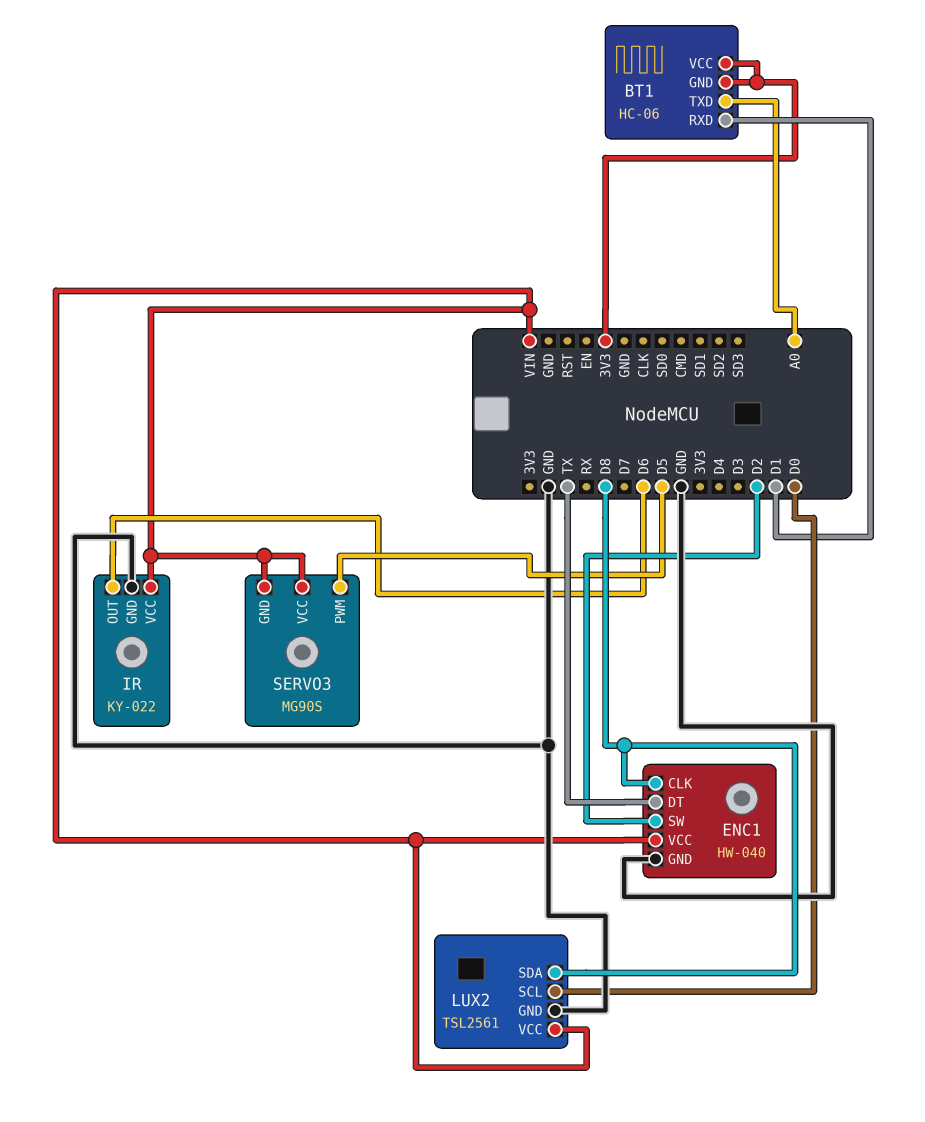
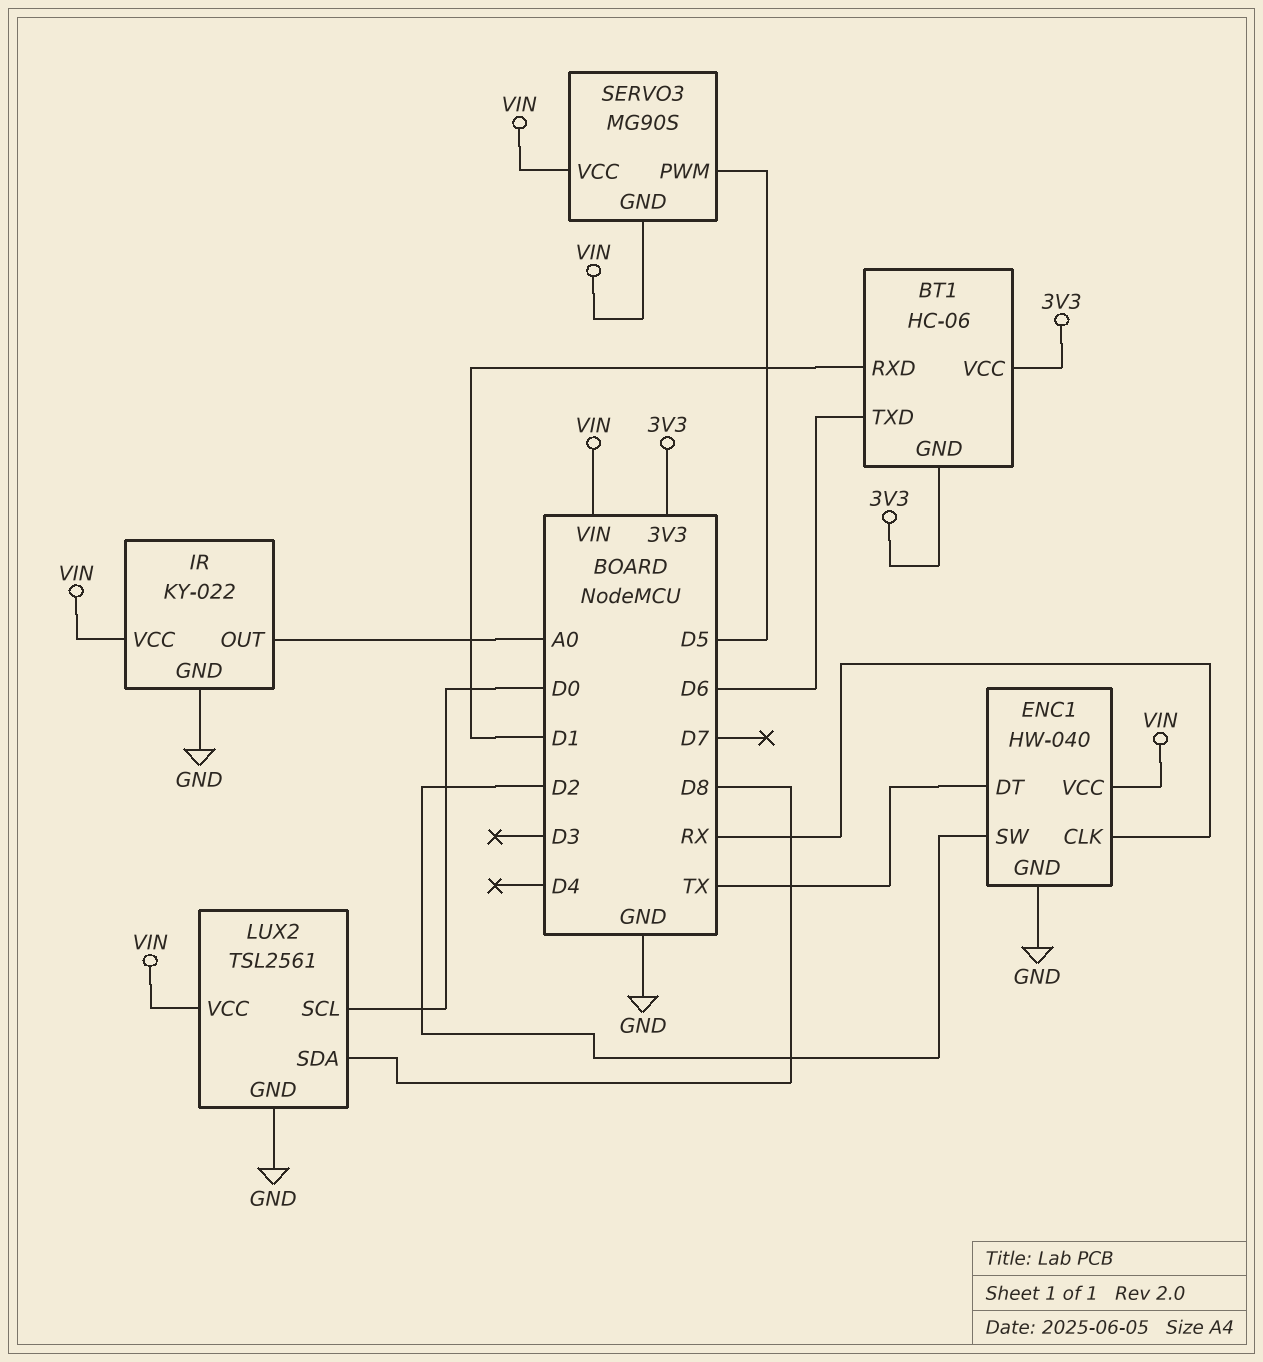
BT1 pin TXD: A0 -> D6
ENC1 pin CLK: D8 -> RX
IR pin OUT: D6 -> A0

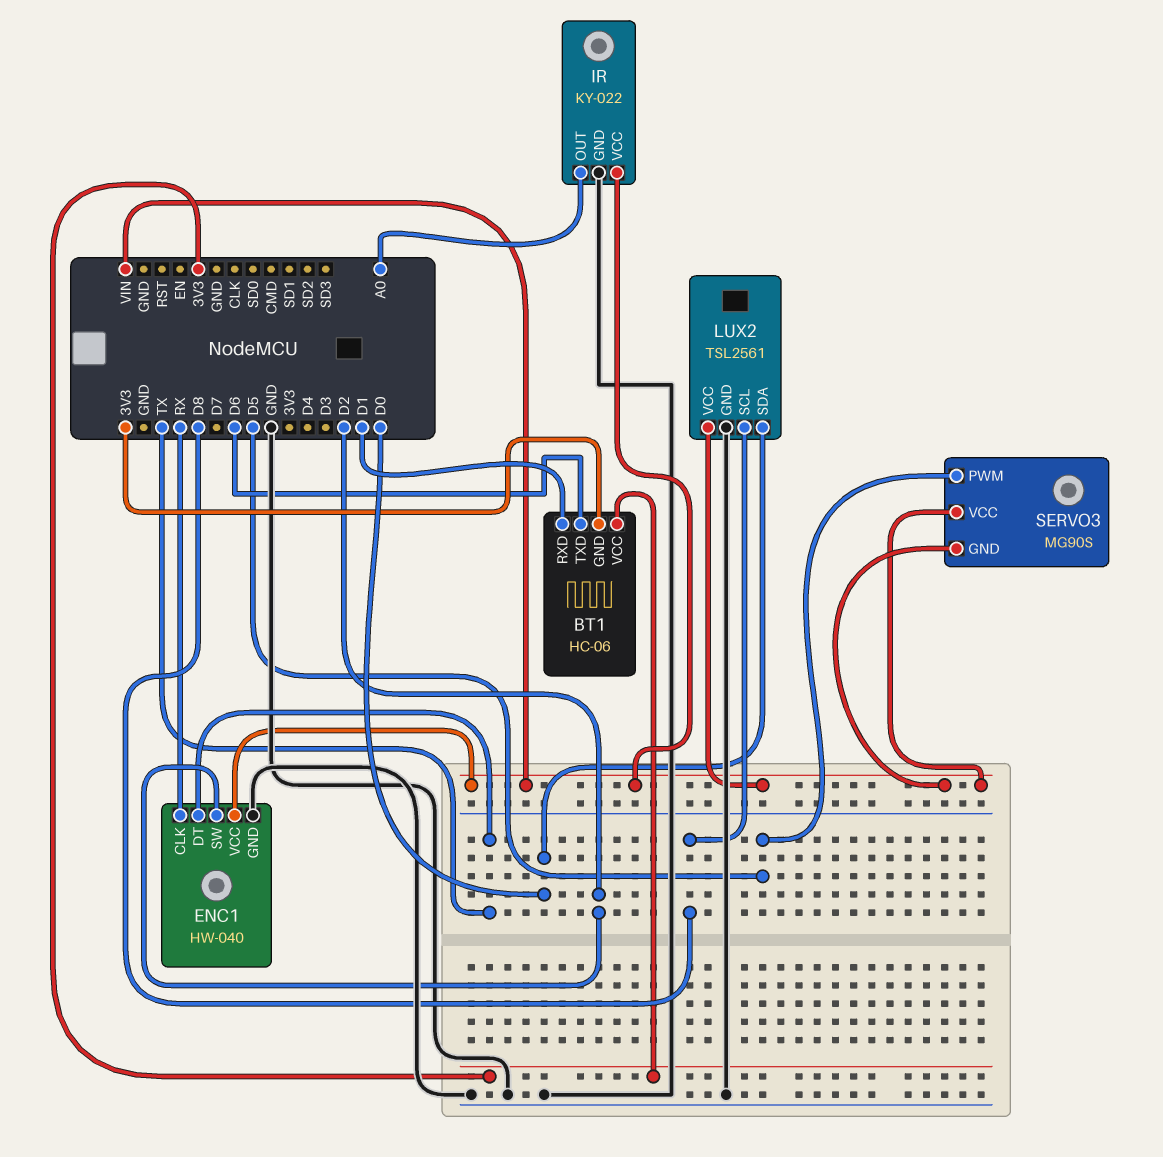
LUX2 pin SCL: D0 -> D8
LUX2 pin SDA: D8 -> D0

